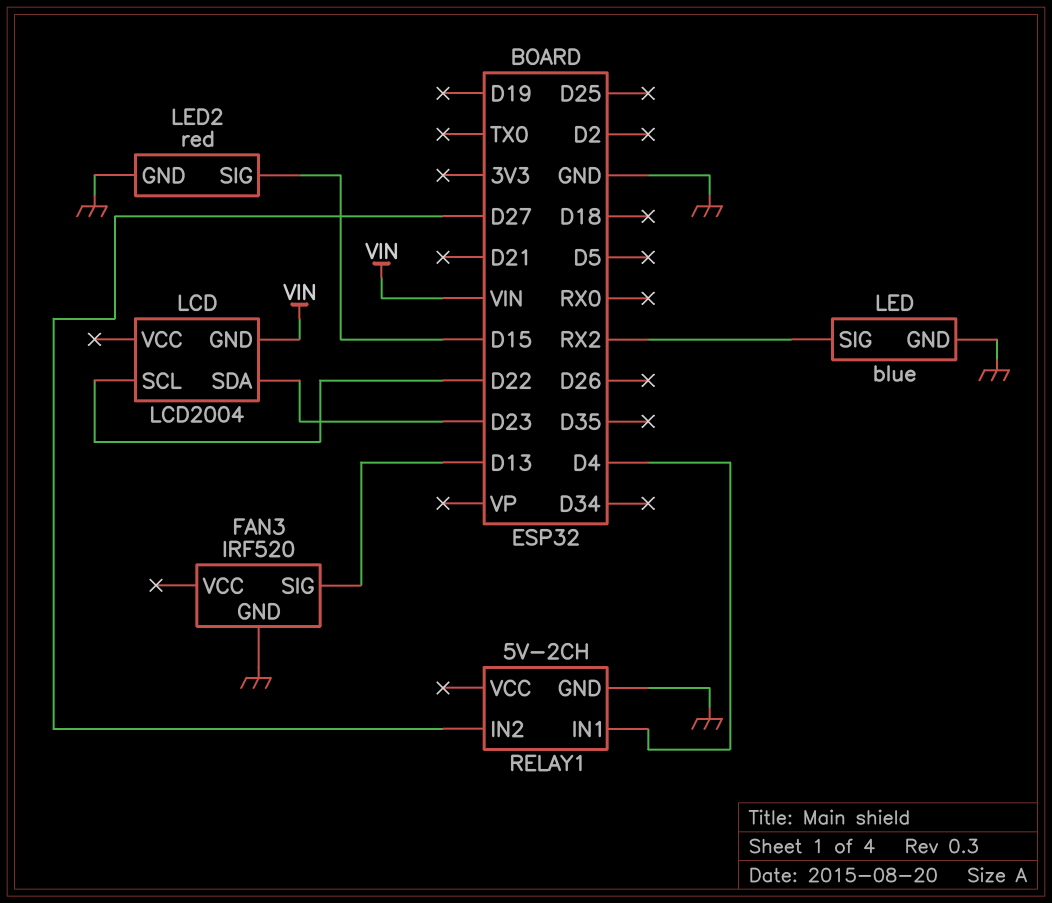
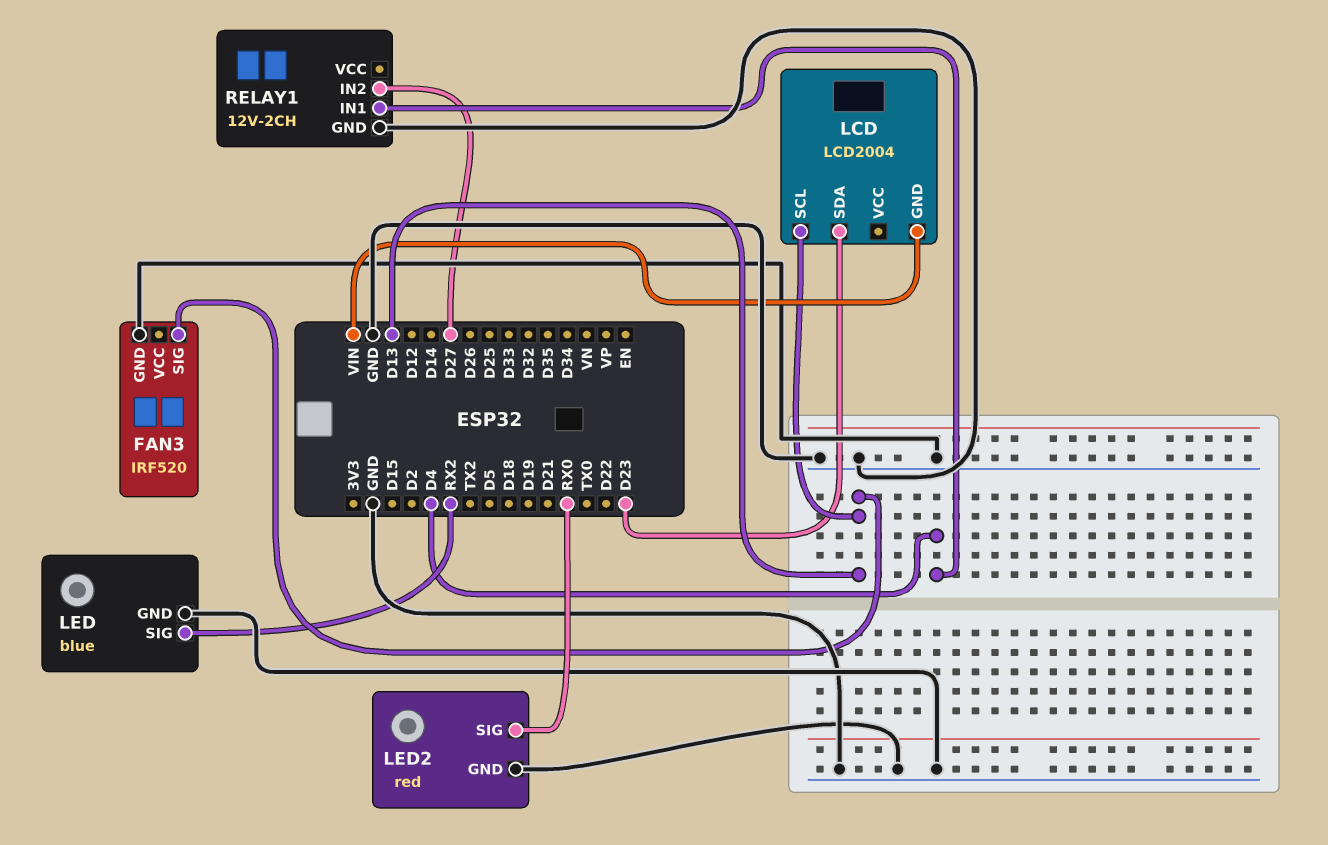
LCD pin SCL: D22 -> D13
LED2 pin SIG: D15 -> RX0
RELAY1: 5V-2CH -> 12V-2CH

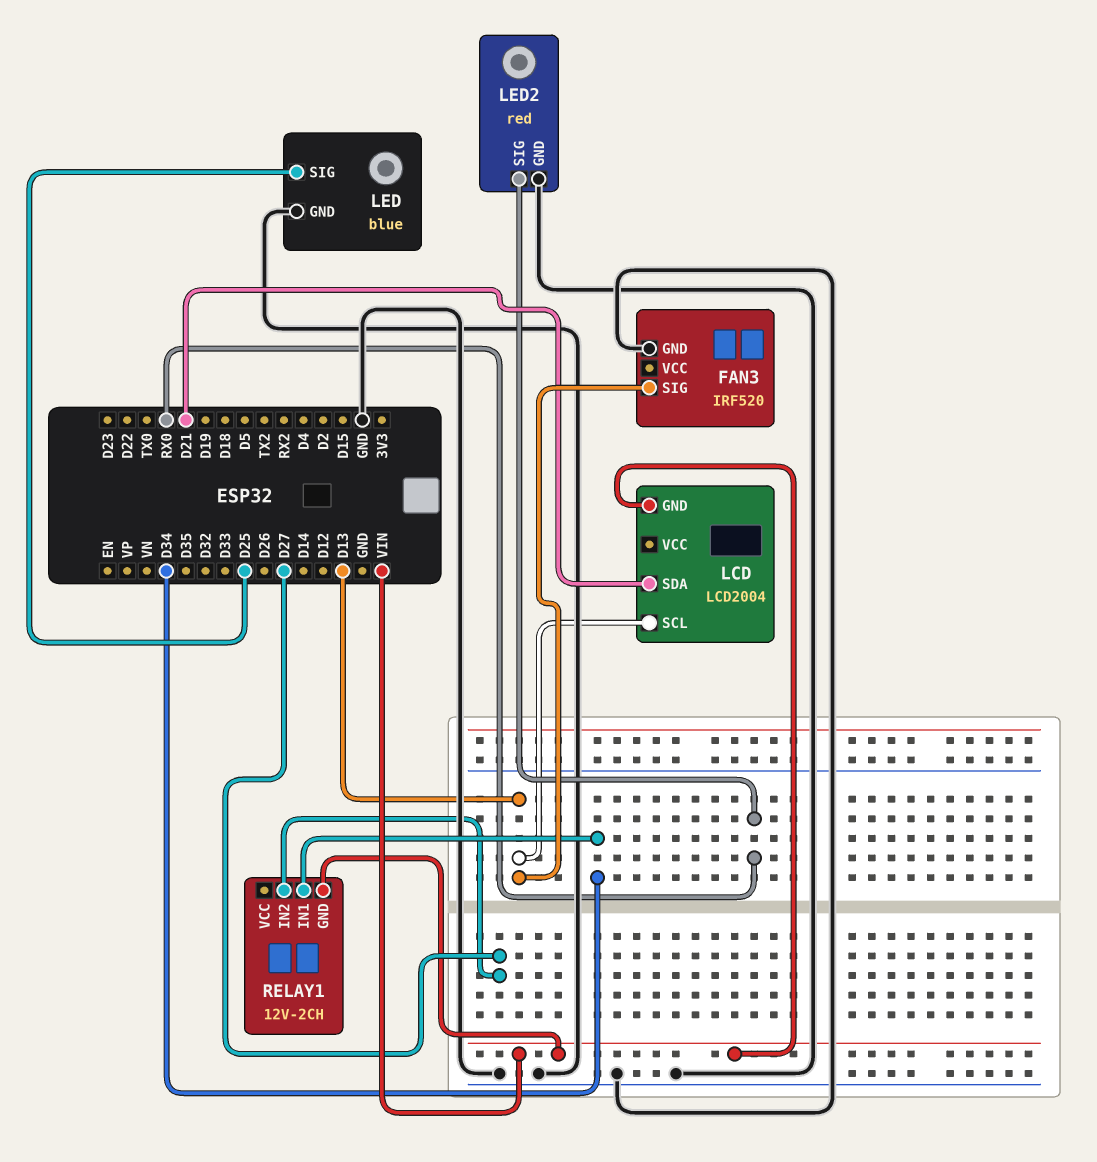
LCD pin SDA: D23 -> D21
LED pin SIG: RX2 -> D25
RELAY1 pin GND: GND -> VIN
RELAY1 pin IN1: D4 -> D34

